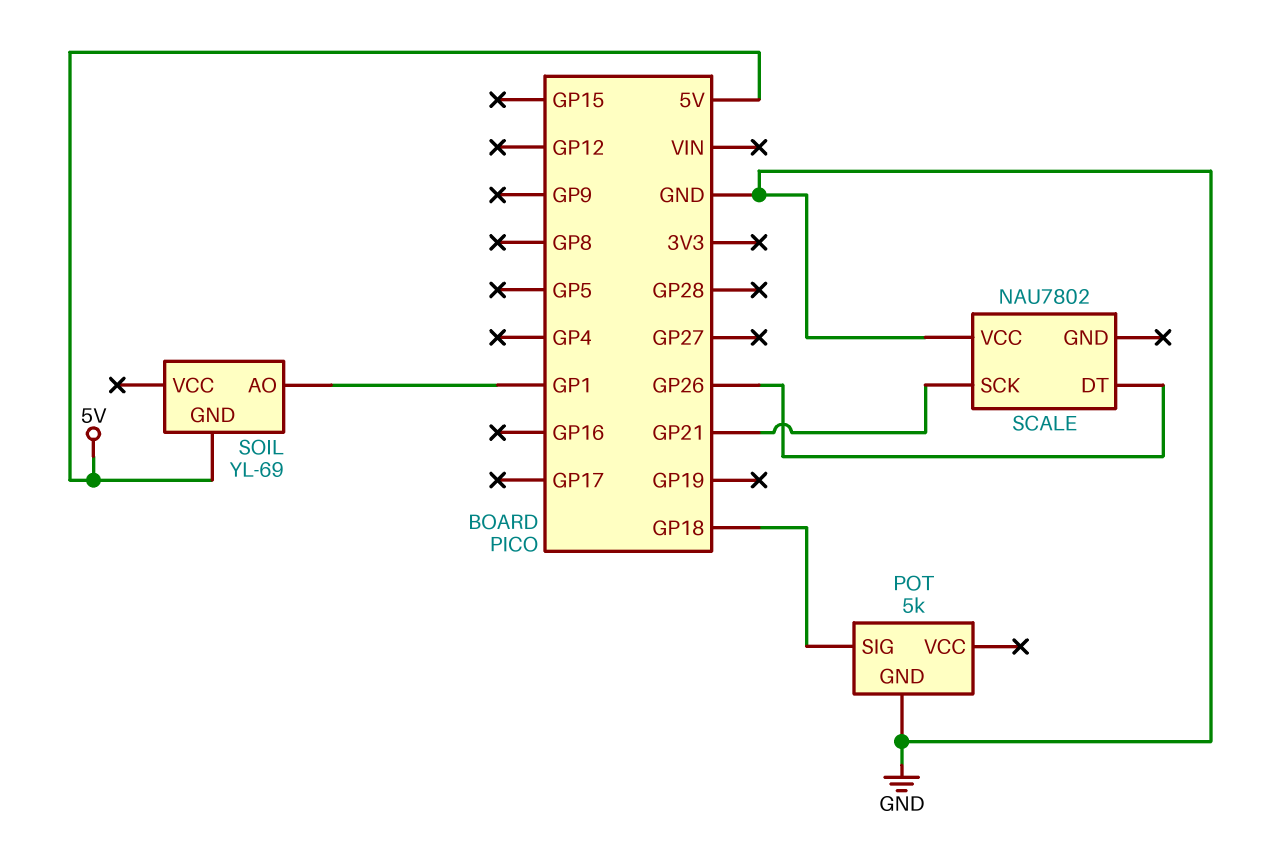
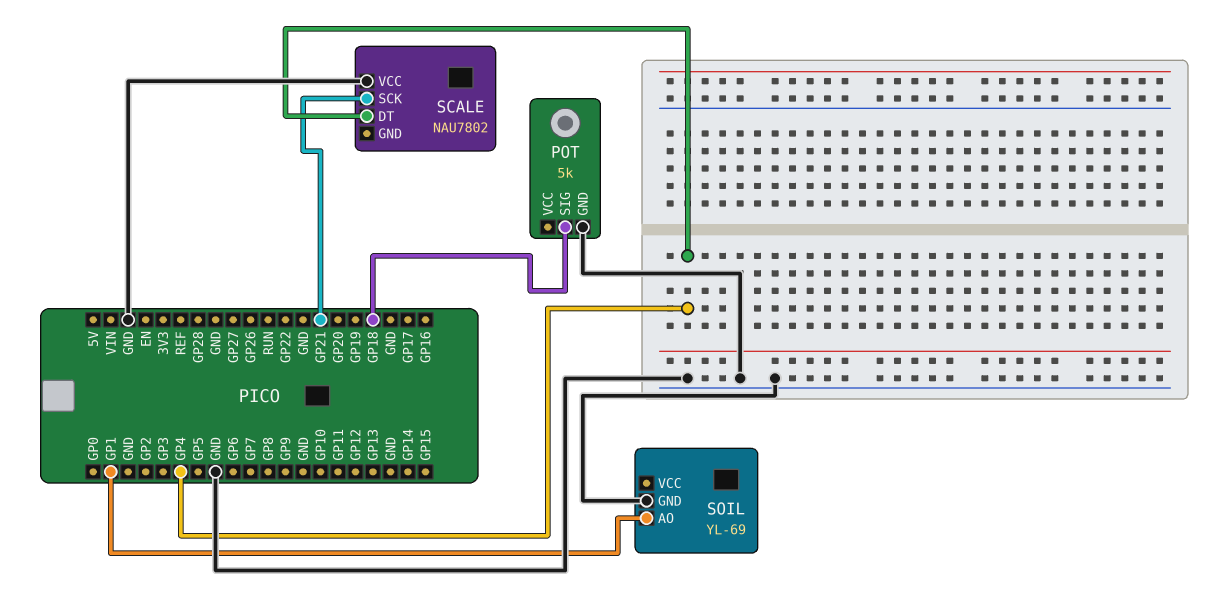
SCALE pin DT: GP26 -> GP4
SOIL pin GND: 5V -> GND

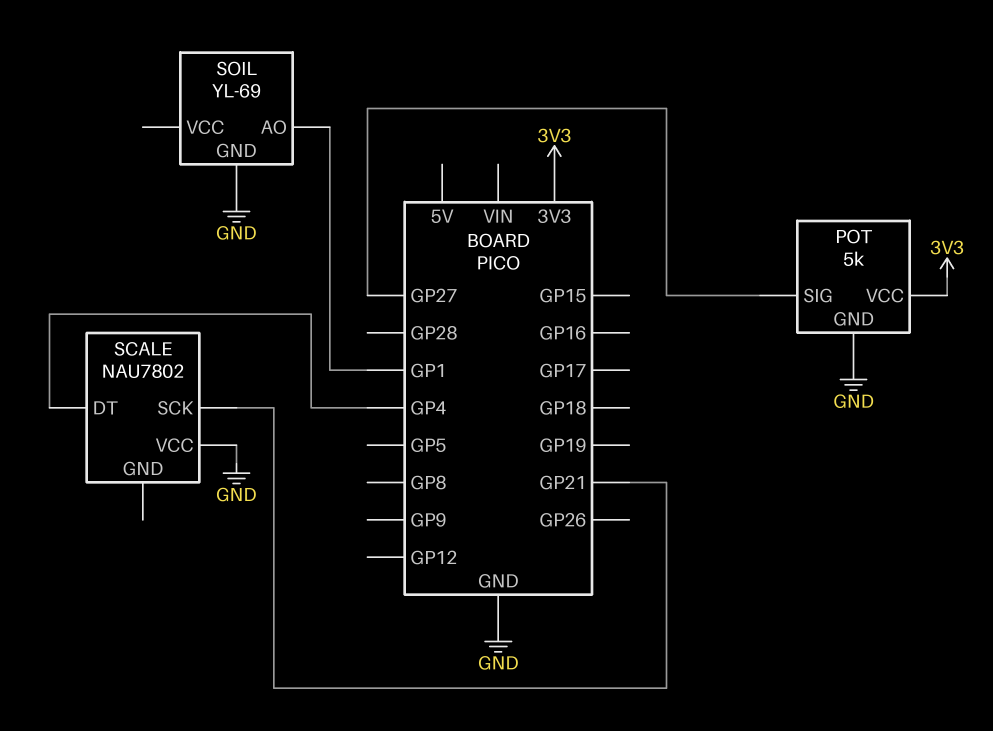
POT pin SIG: GP18 -> GP27
POT pin VCC: none -> 3V3

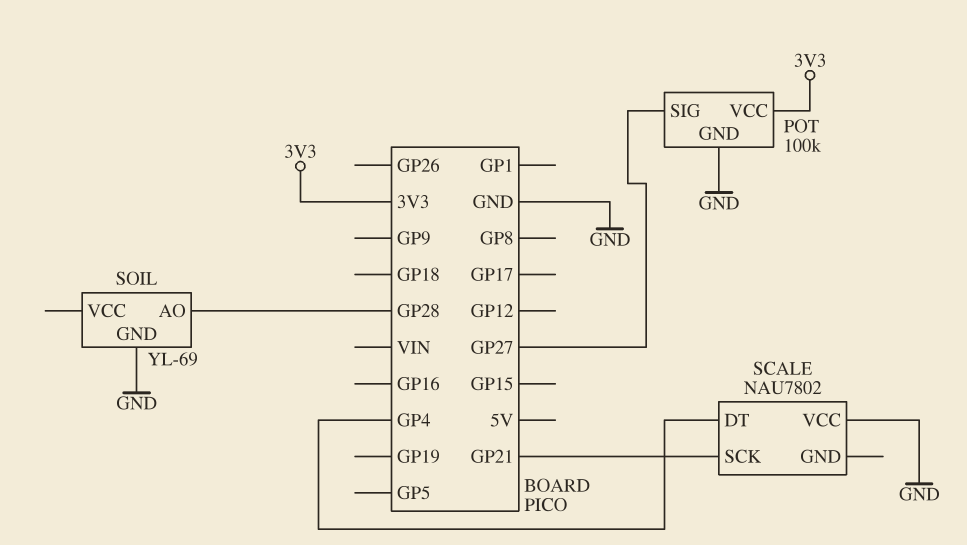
POT: 5k -> 100k
SOIL pin AO: GP1 -> GP28

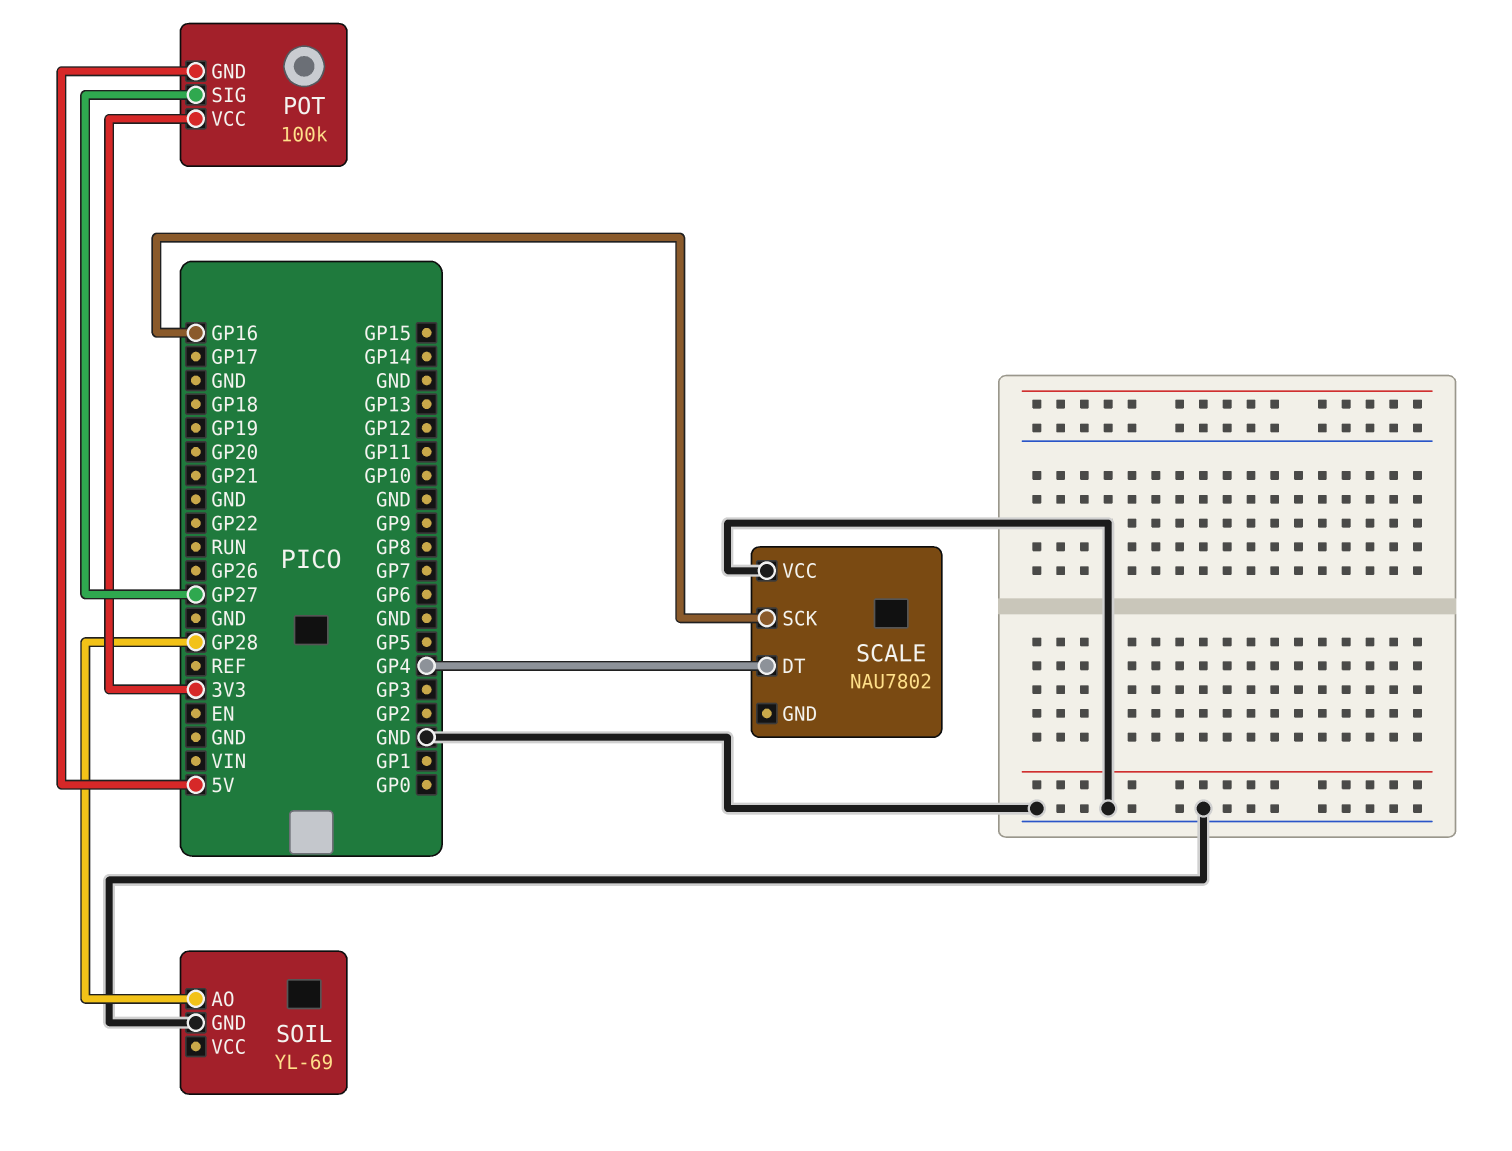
POT pin GND: GND -> 5V
SCALE pin SCK: GP21 -> GP16

